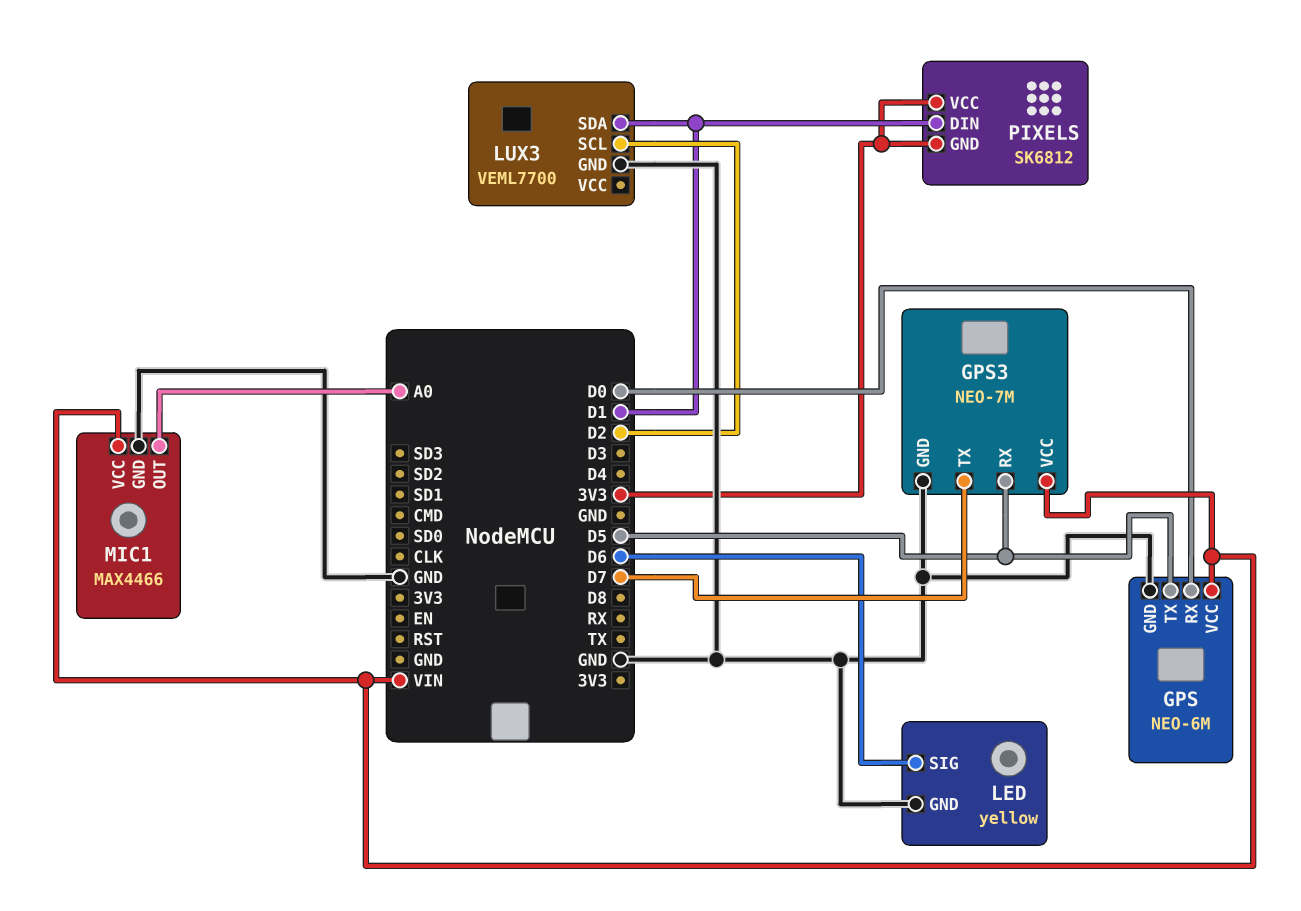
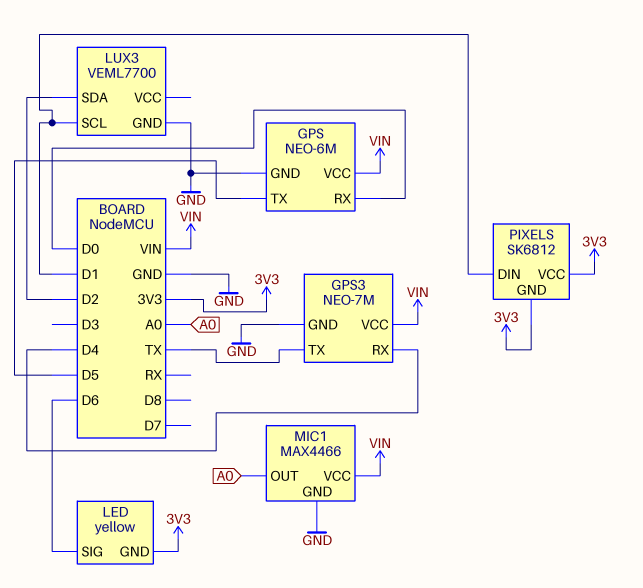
GPS3 pin RX: D5 -> D4
GPS3 pin TX: D7 -> TX
LED pin GND: GND -> 3V3
LUX3 pin SCL: D2 -> D1
LUX3 pin SDA: D1 -> D2

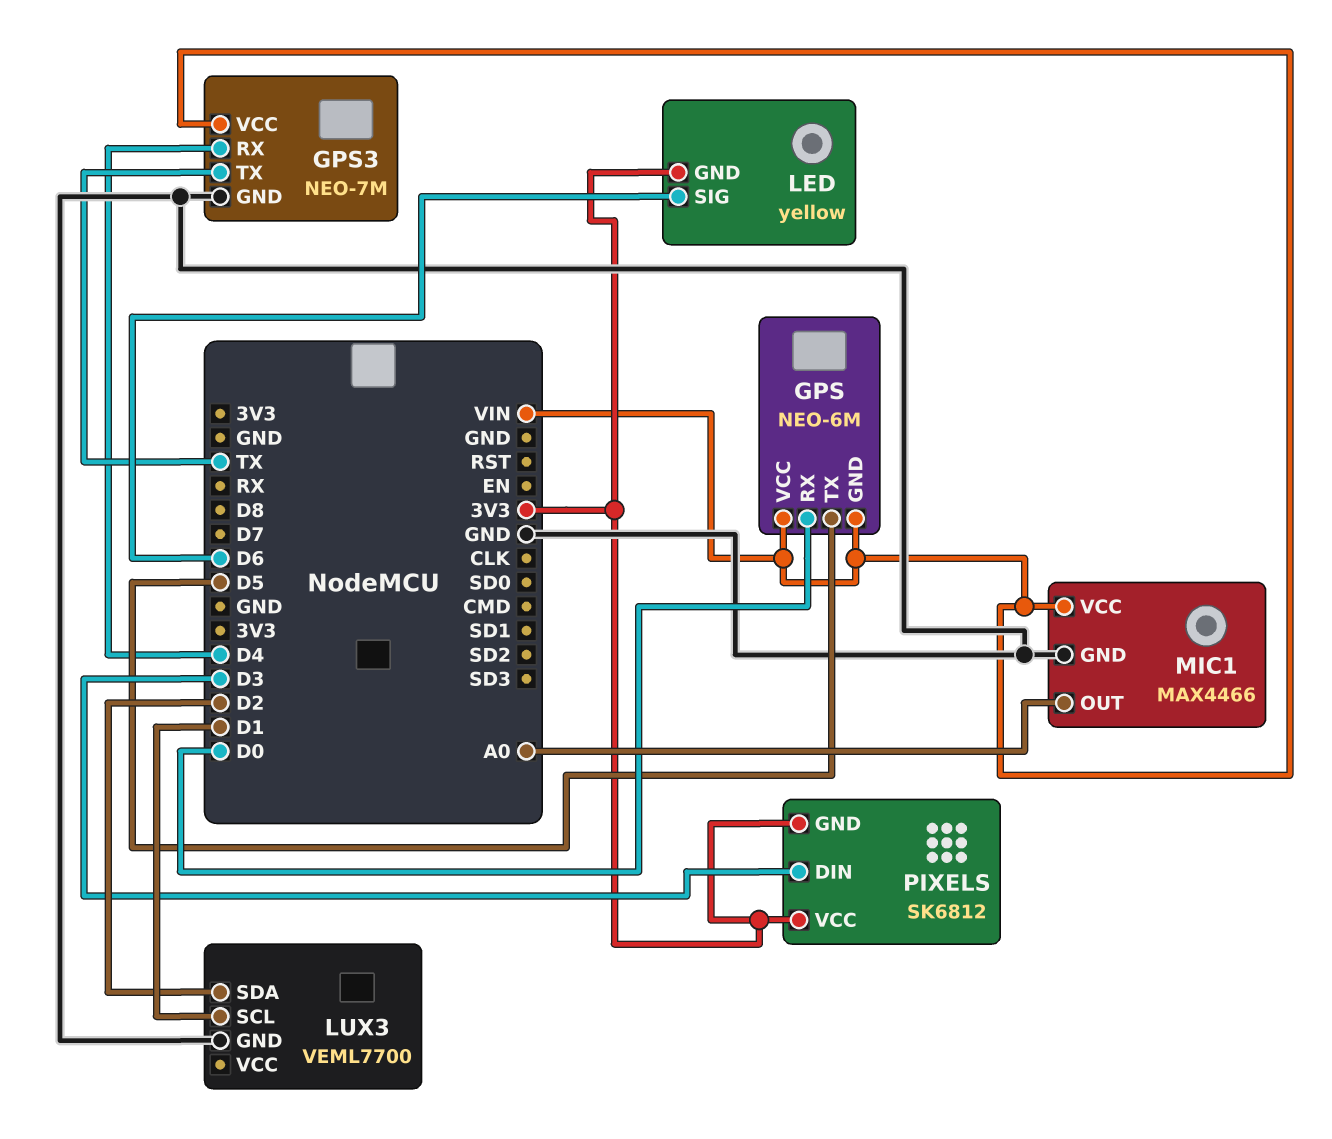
GPS pin GND: GND -> VIN
PIXELS pin DIN: D1 -> D3

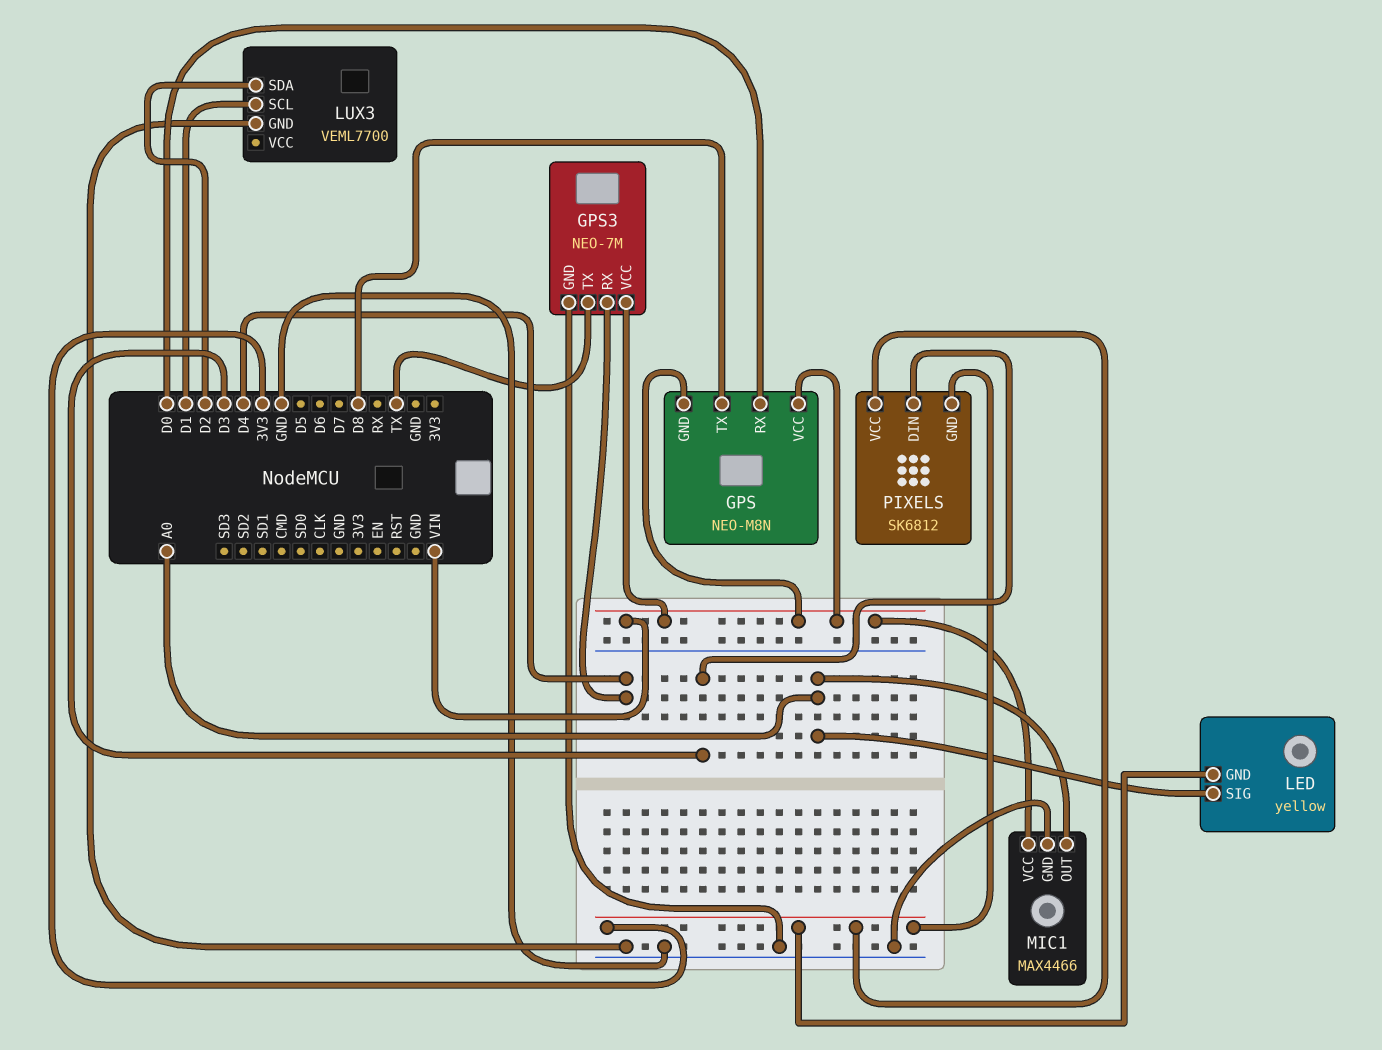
GPS: NEO-6M -> NEO-M8N
GPS pin TX: D5 -> D8
LED pin SIG: D6 -> A0

